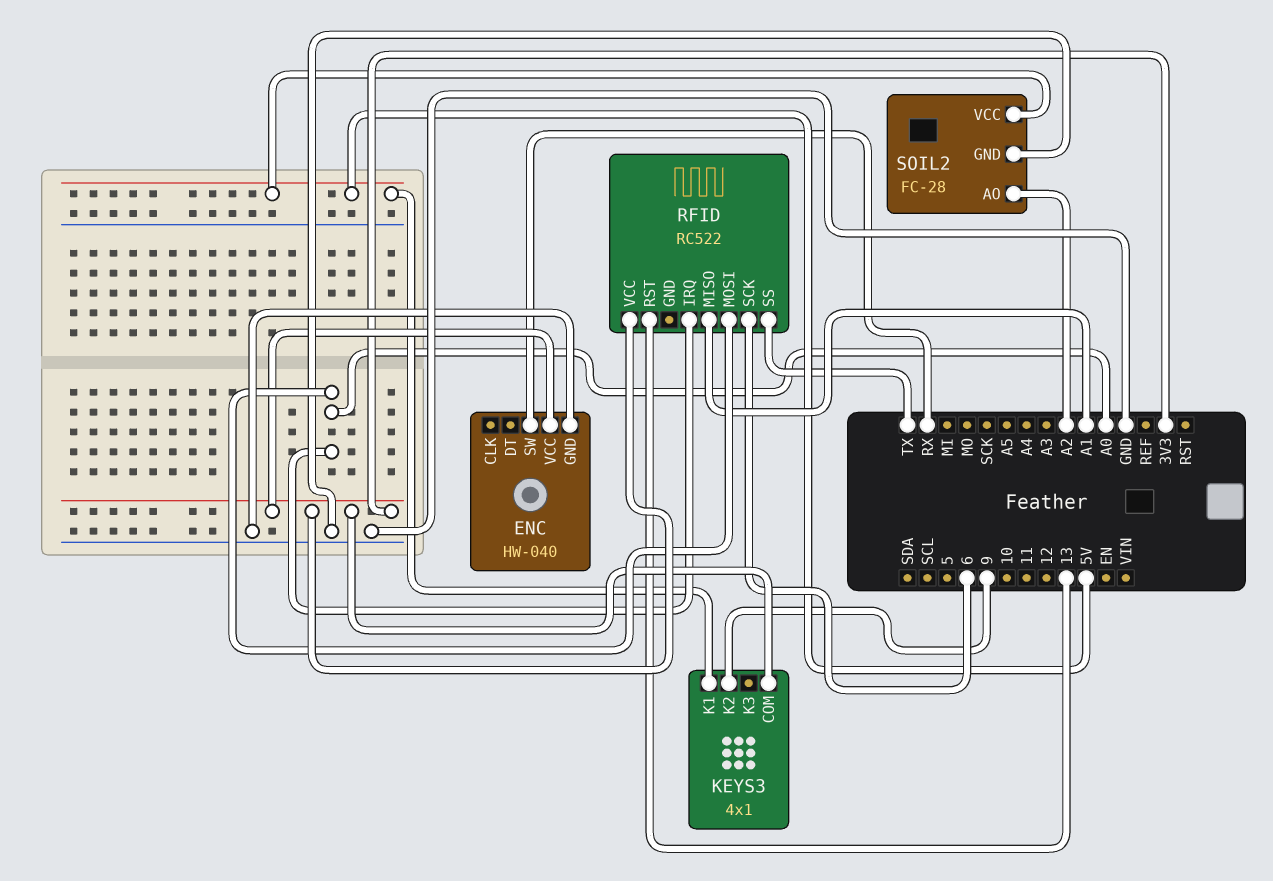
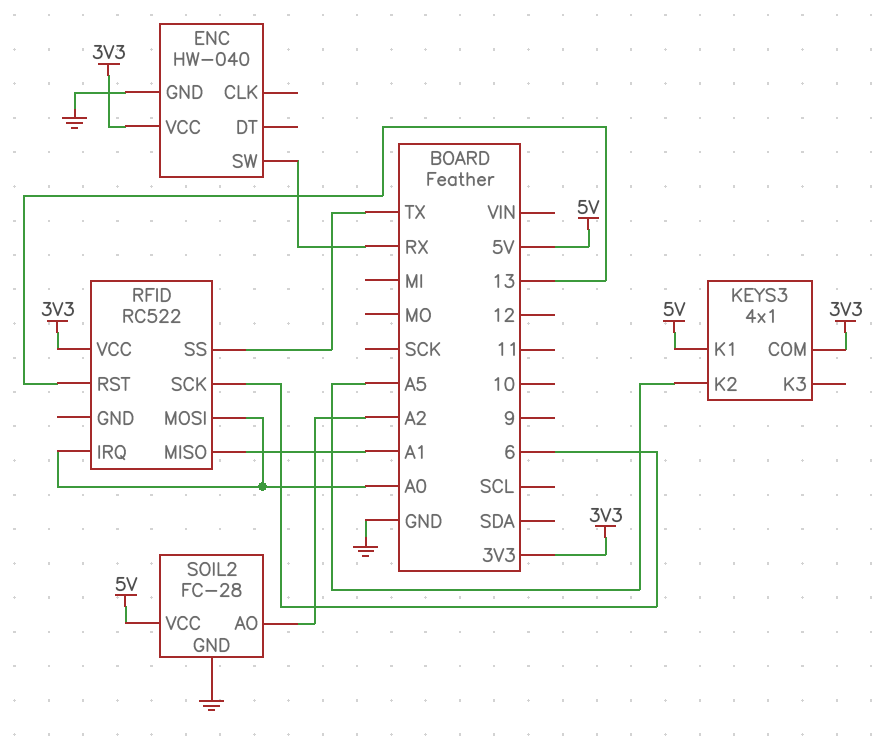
KEYS3 pin K2: 9 -> A5

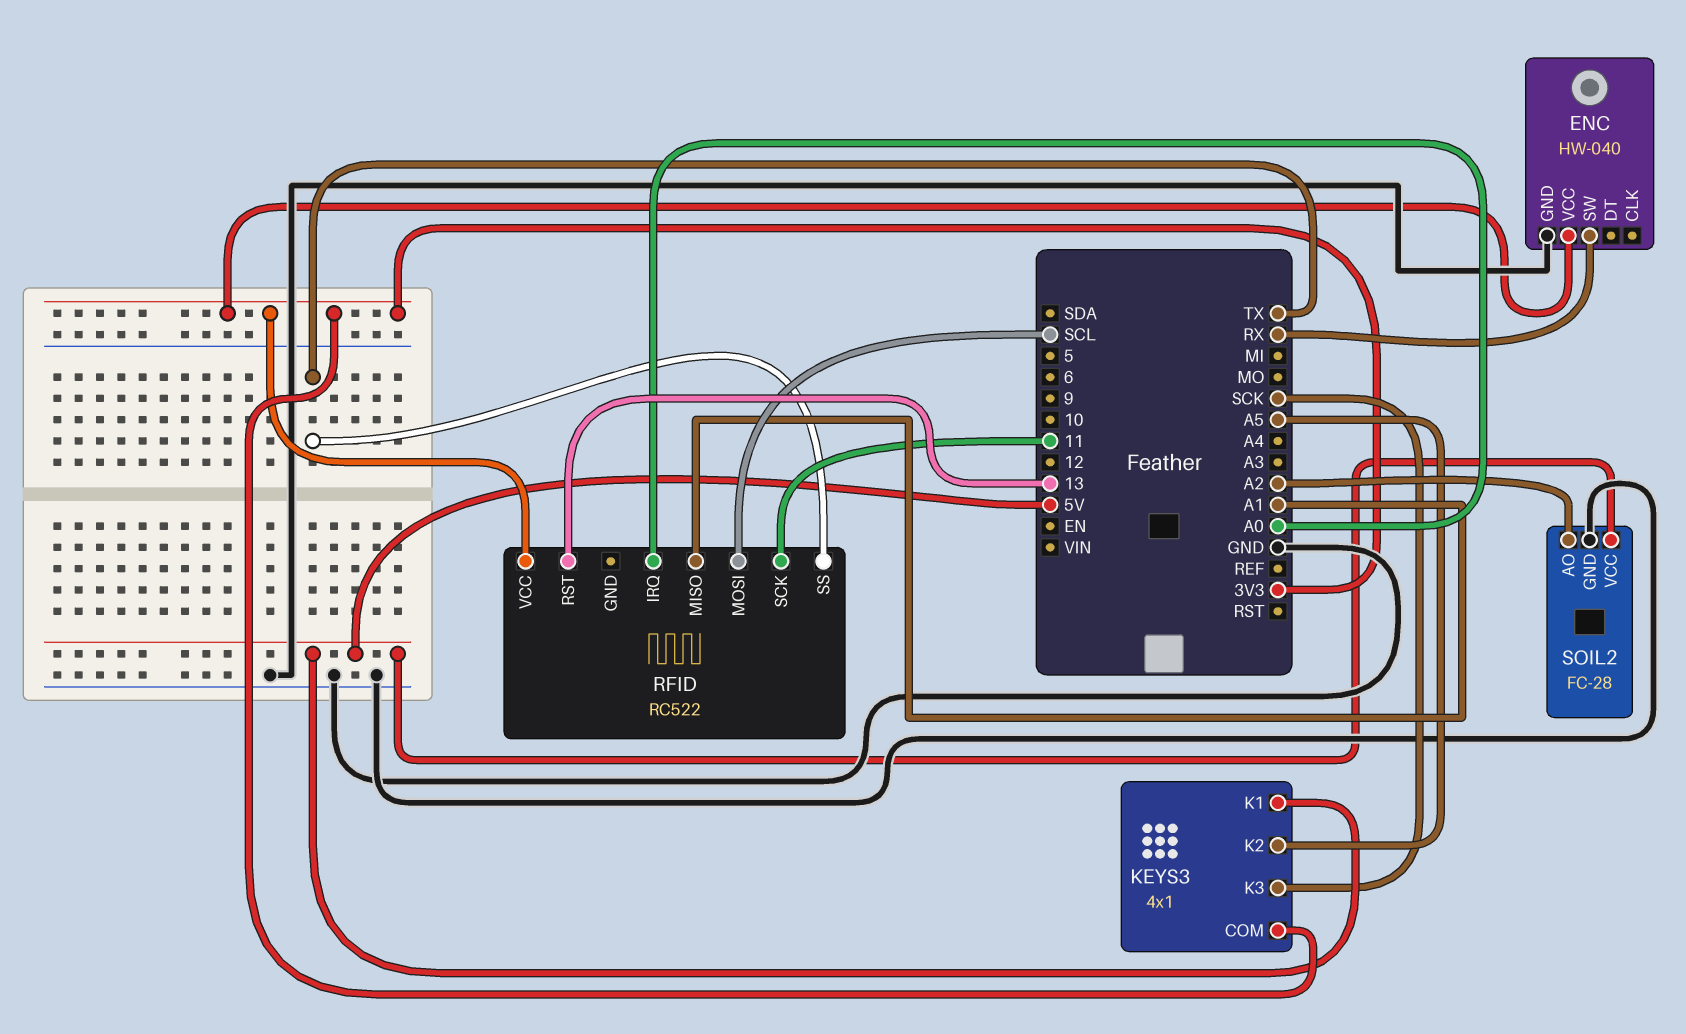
KEYS3 pin K3: none -> SCK
RFID pin MOSI: A0 -> SCL
RFID pin SCK: 6 -> 11

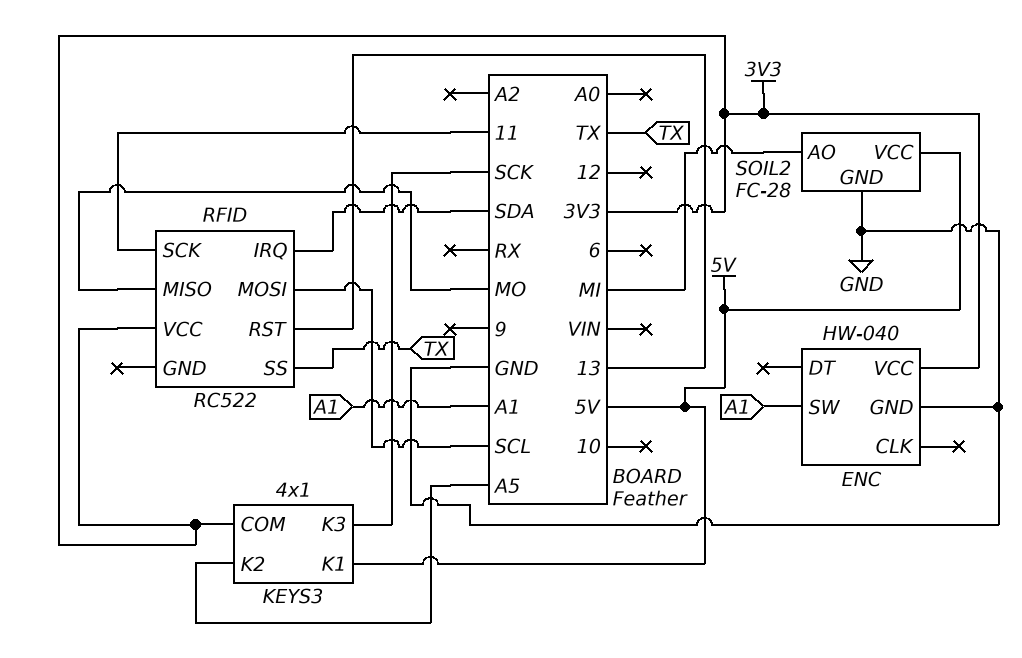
ENC pin SW: RX -> A1
RFID pin IRQ: A0 -> SDA
RFID pin MISO: A1 -> MO
SOIL2 pin AO: A2 -> MI

